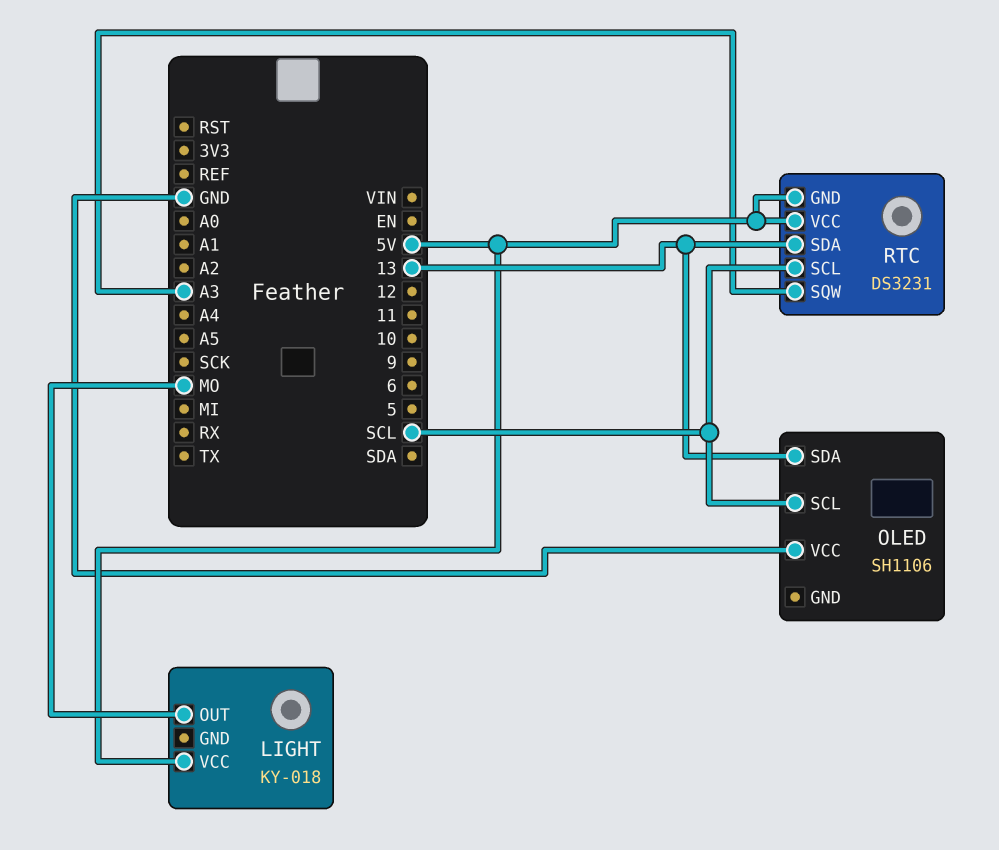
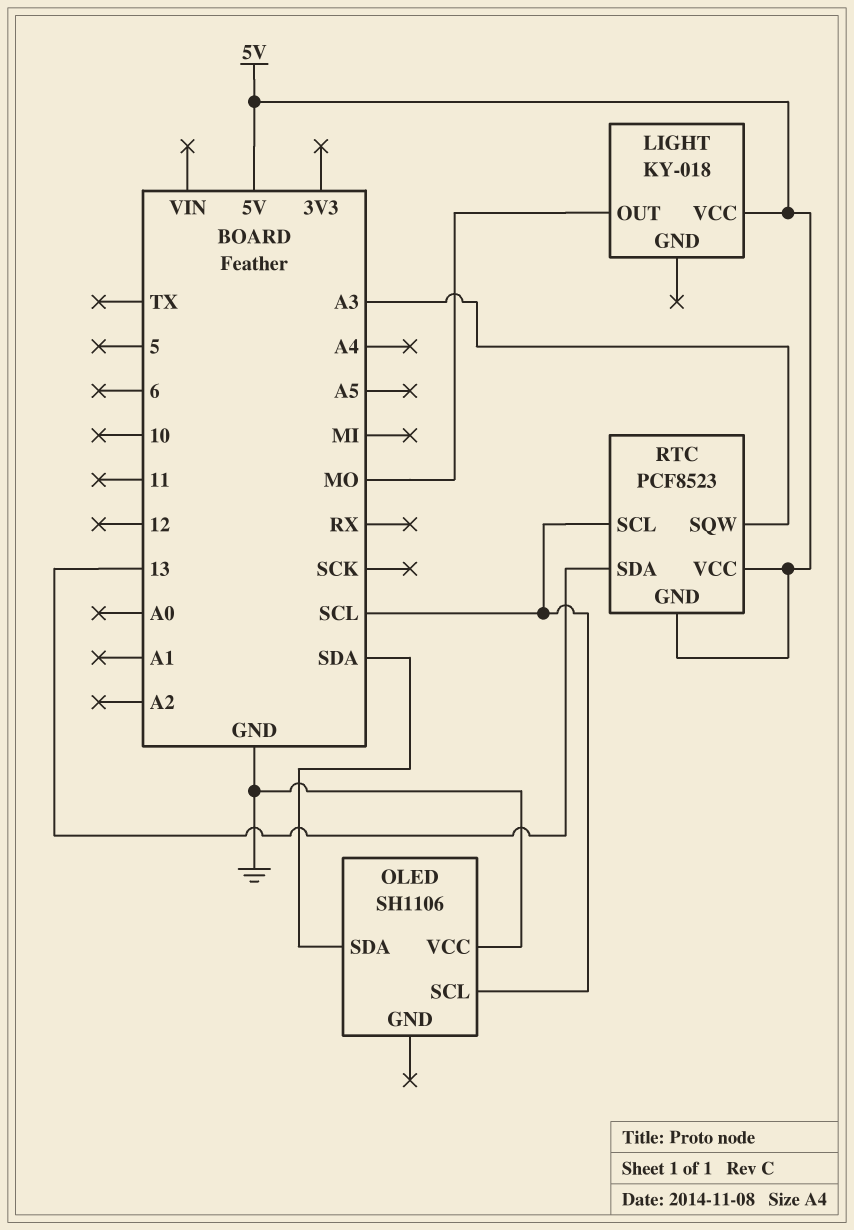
OLED pin SDA: 13 -> SDA
RTC: DS3231 -> PCF8523

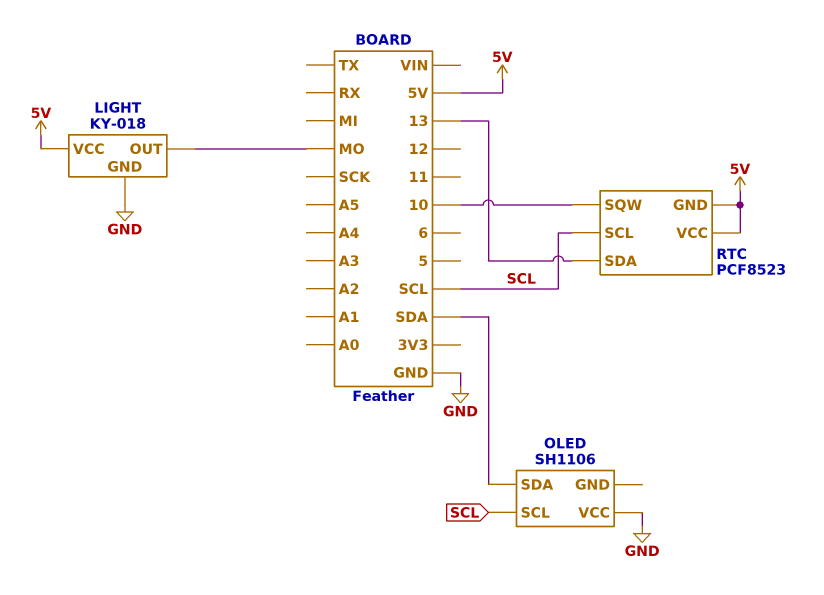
LIGHT pin GND: none -> GND
RTC pin SQW: A3 -> 10

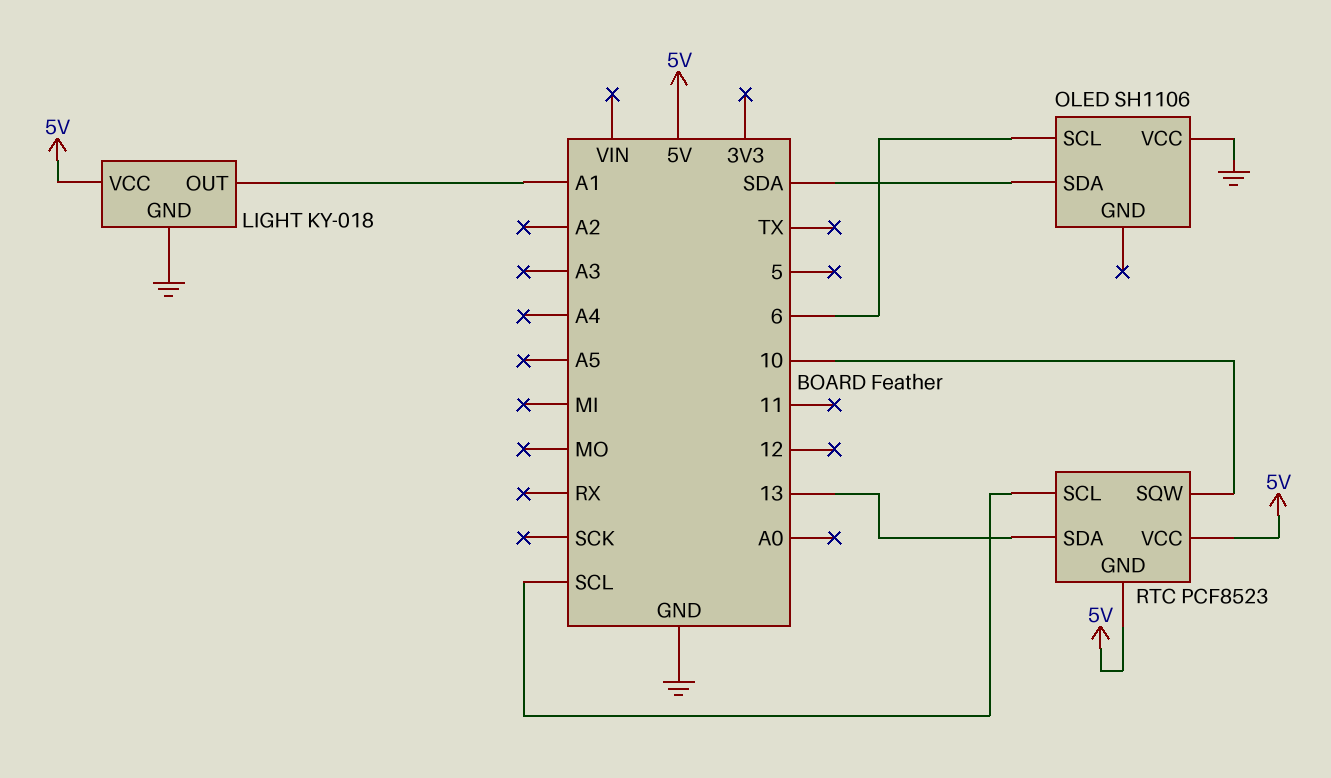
LIGHT pin OUT: MO -> A1
OLED pin SCL: SCL -> 6

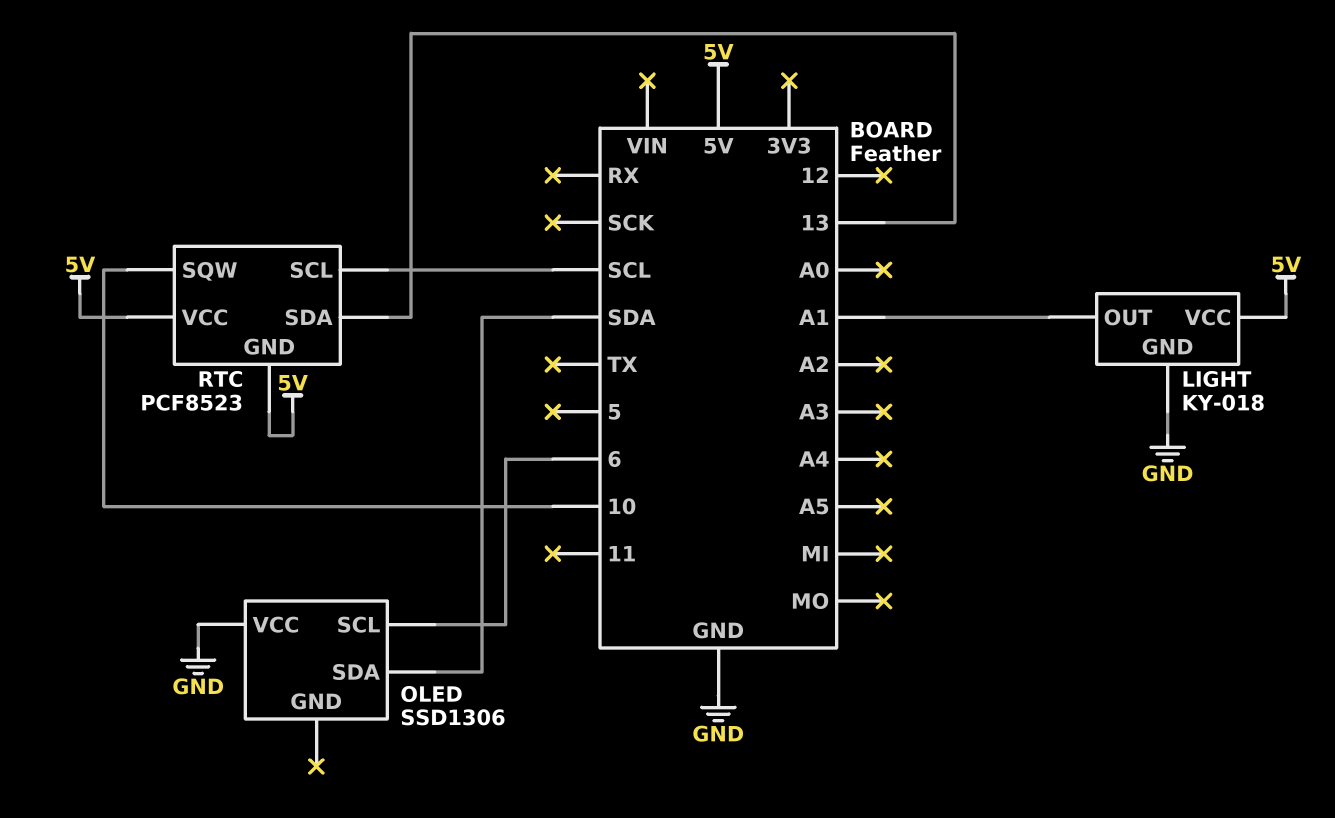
OLED: SH1106 -> SSD1306

